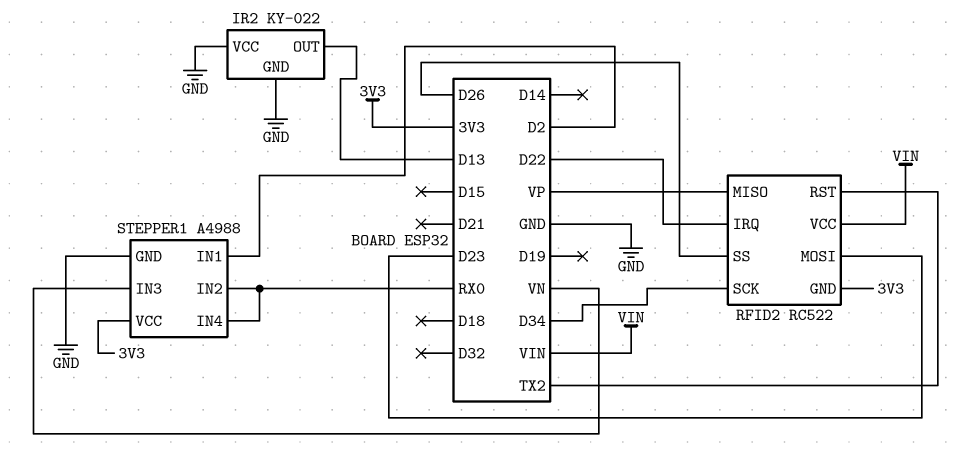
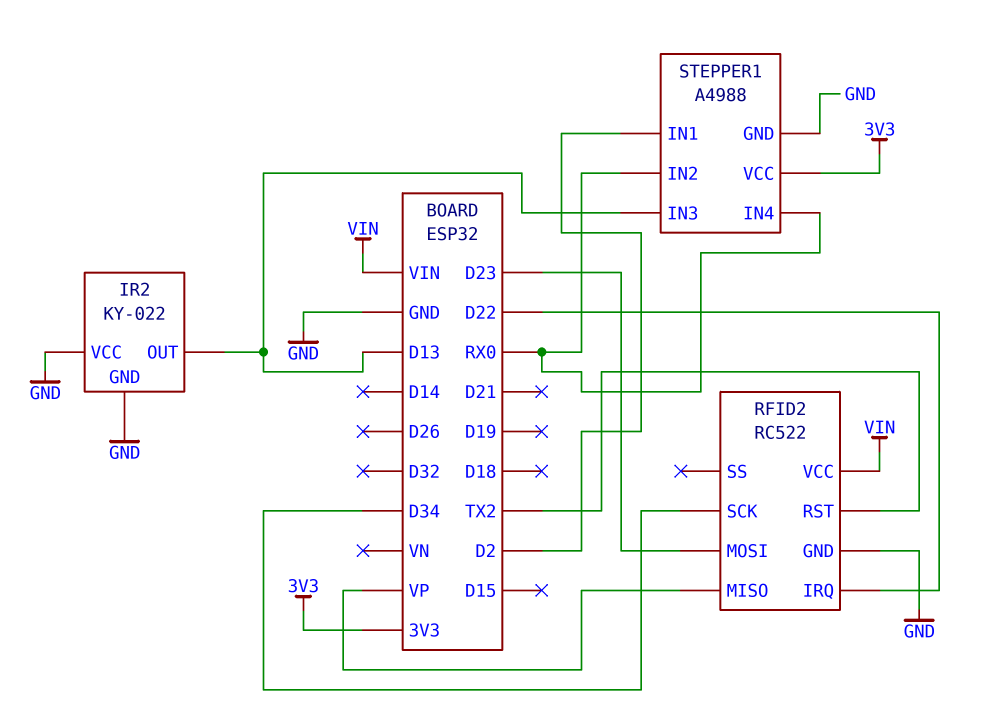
RFID2 pin GND: 3V3 -> GND
RFID2 pin SS: D26 -> none
STEPPER1 pin IN3: VN -> D13

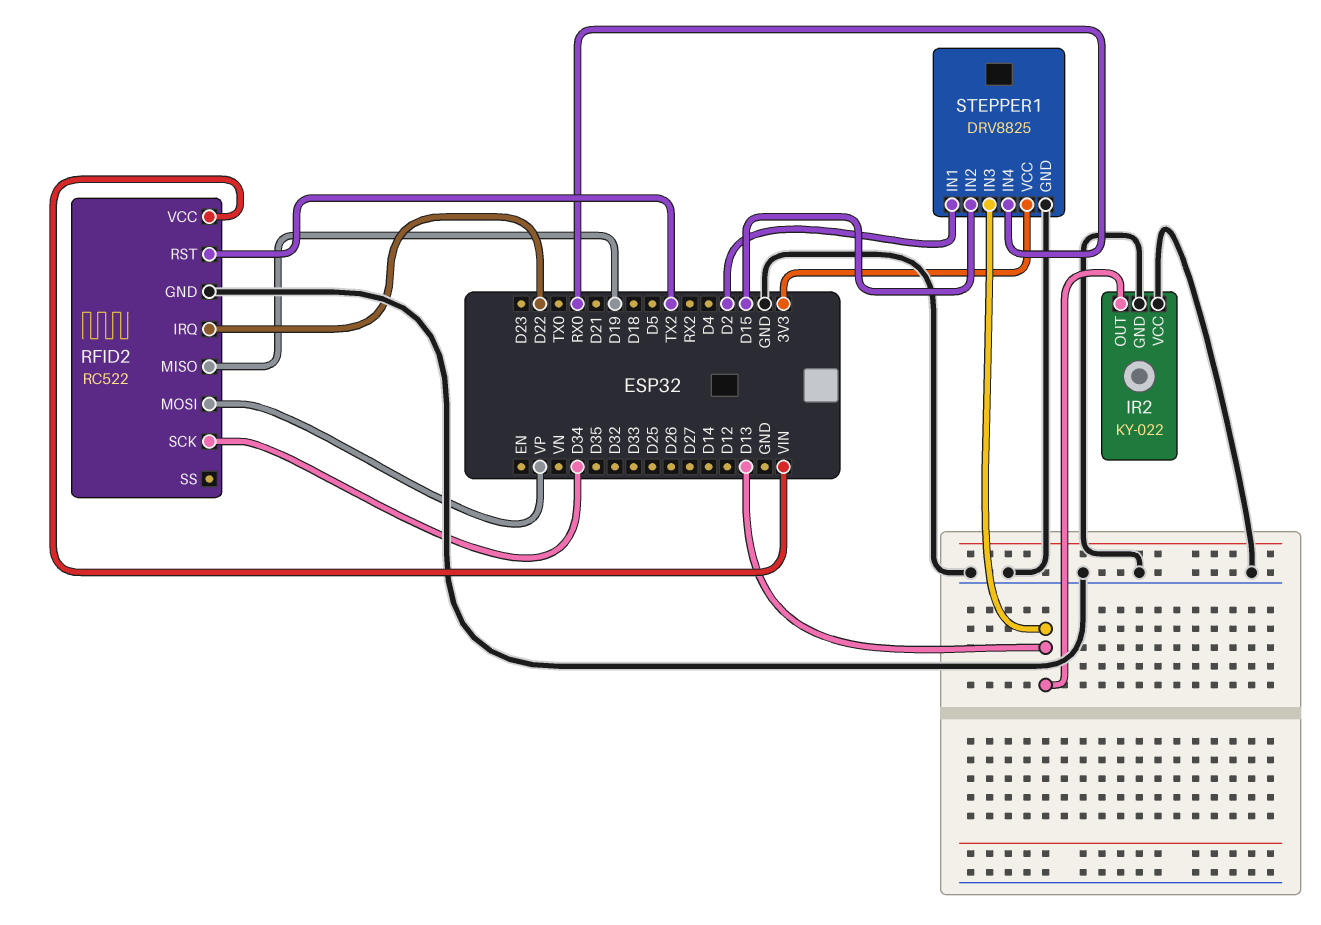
RFID2 pin MISO: VP -> D19
RFID2 pin MOSI: D23 -> VP
STEPPER1: A4988 -> DRV8825
STEPPER1 pin IN2: RX0 -> D15

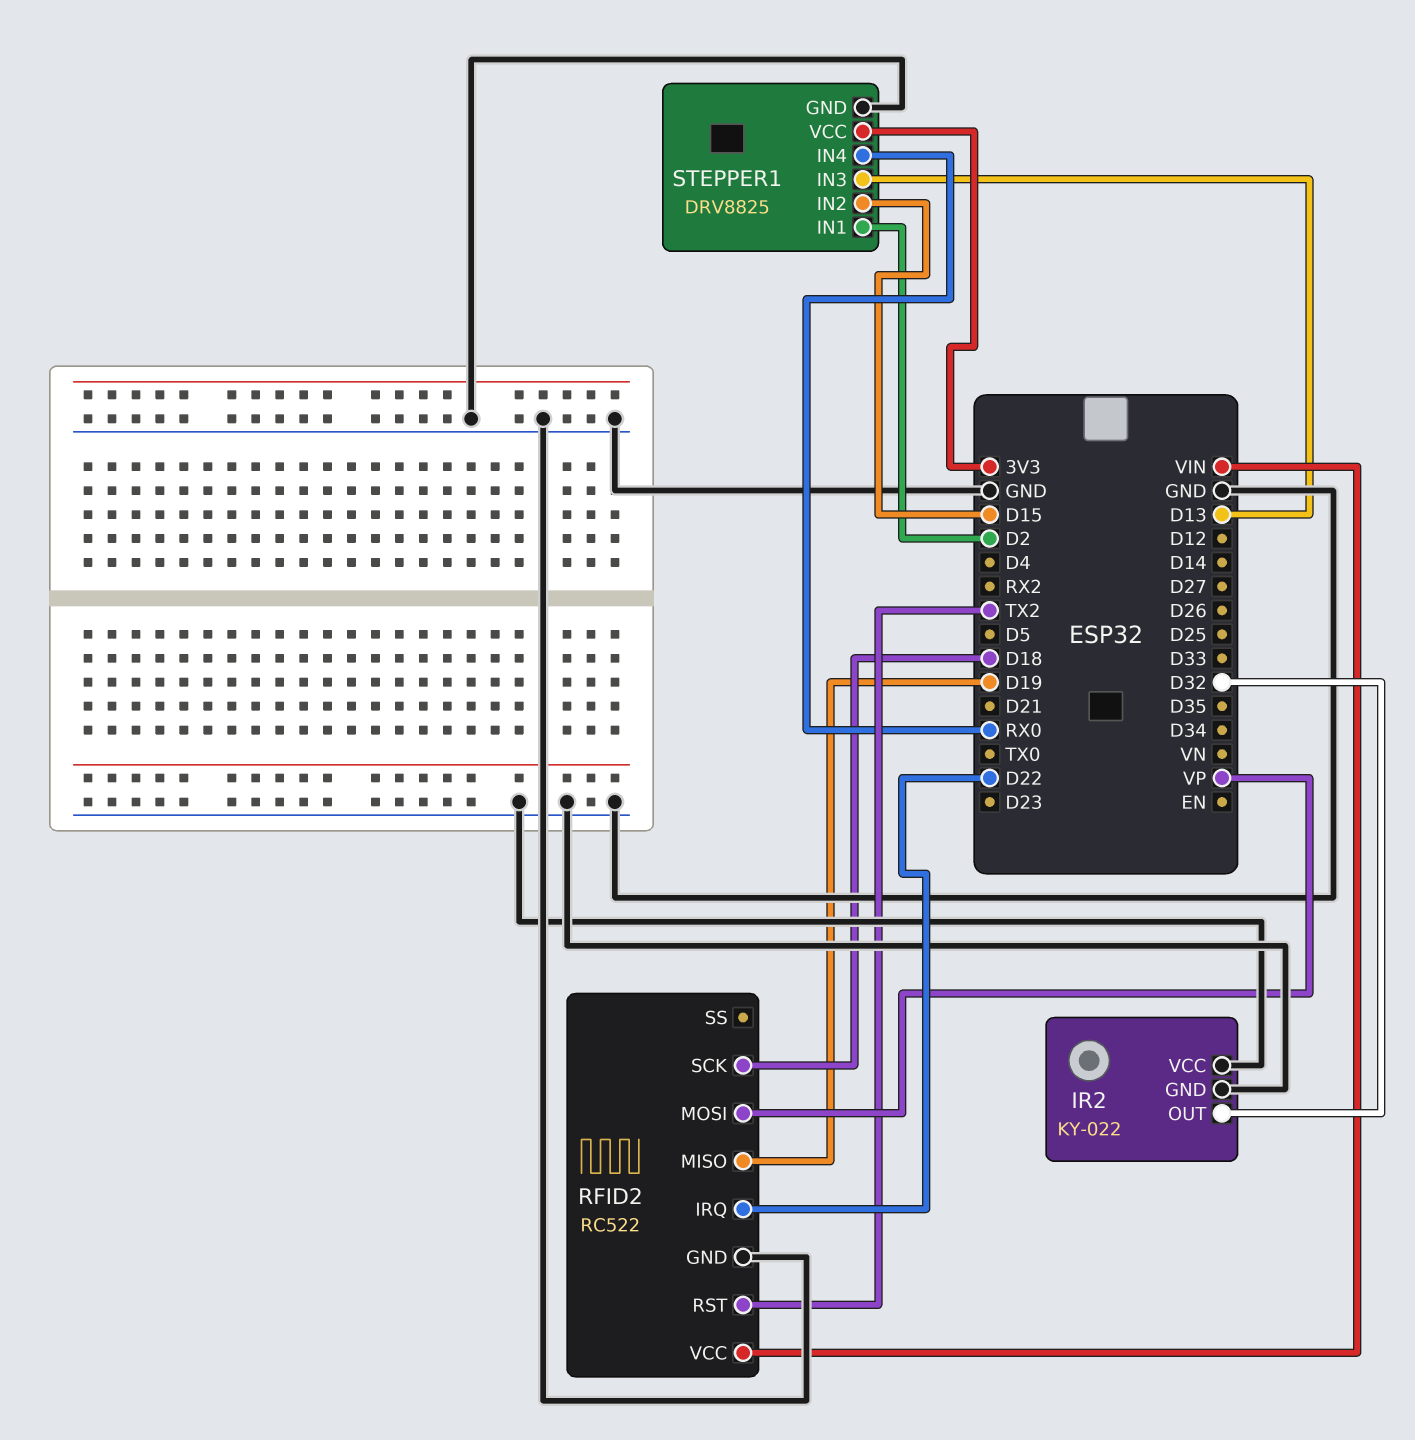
IR2 pin OUT: D13 -> D32
RFID2 pin SCK: D34 -> D18

